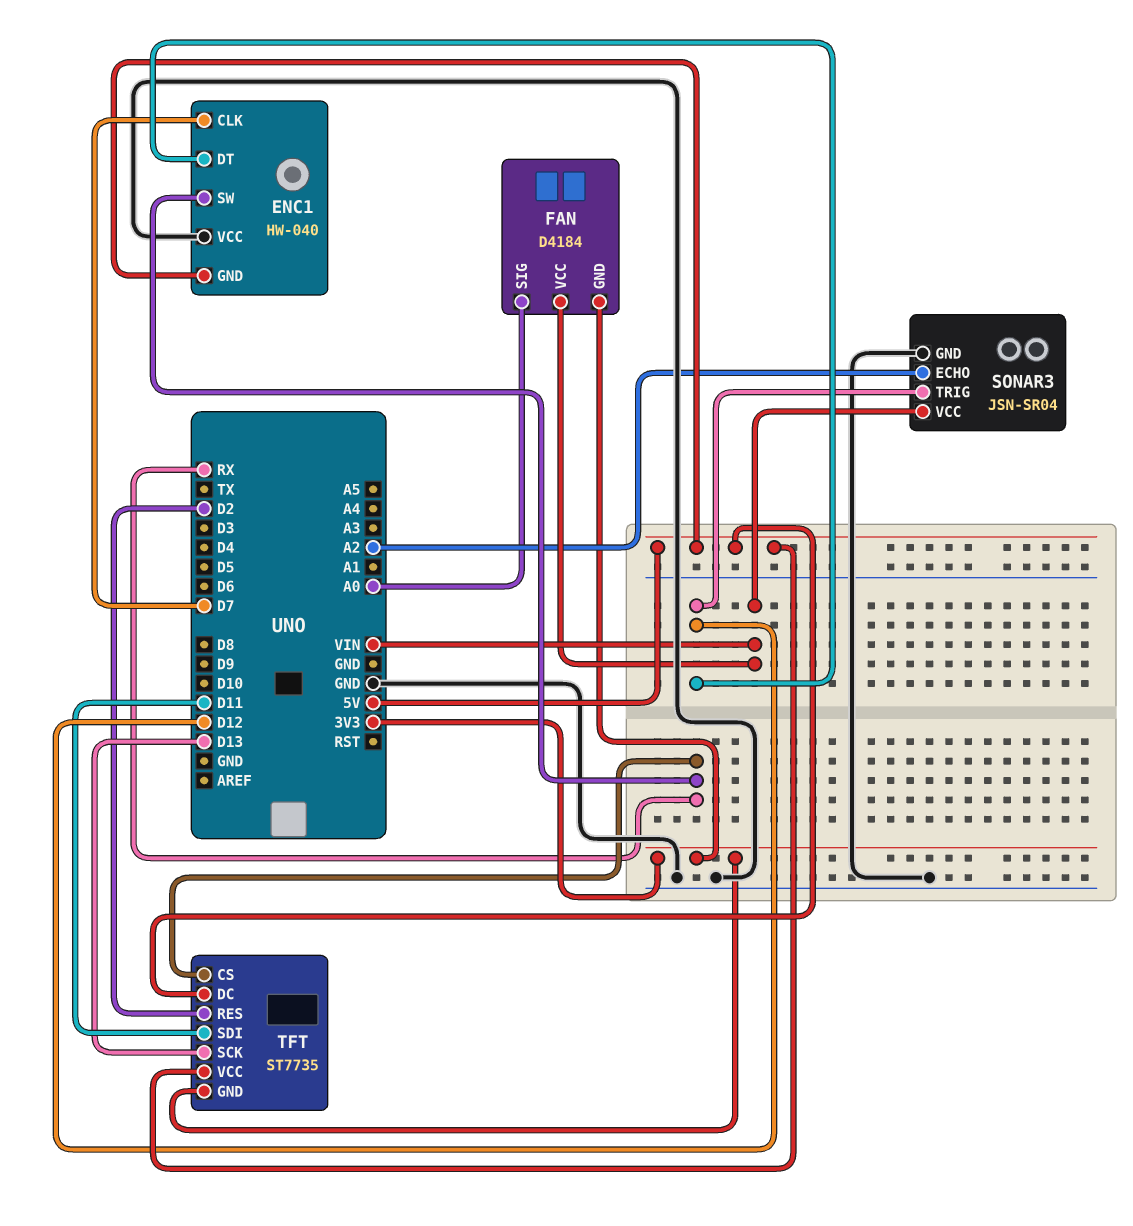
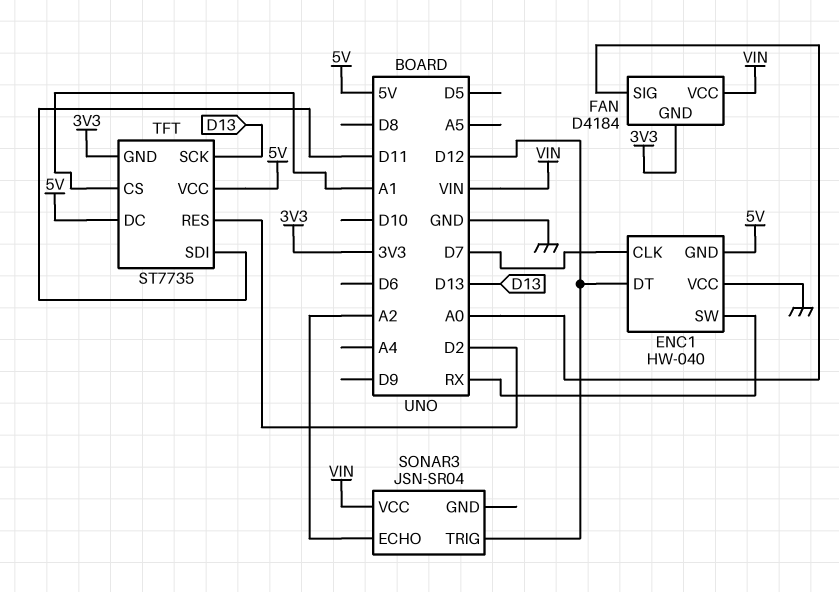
SONAR3 pin GND: GND -> none
TFT pin CS: RX -> A1

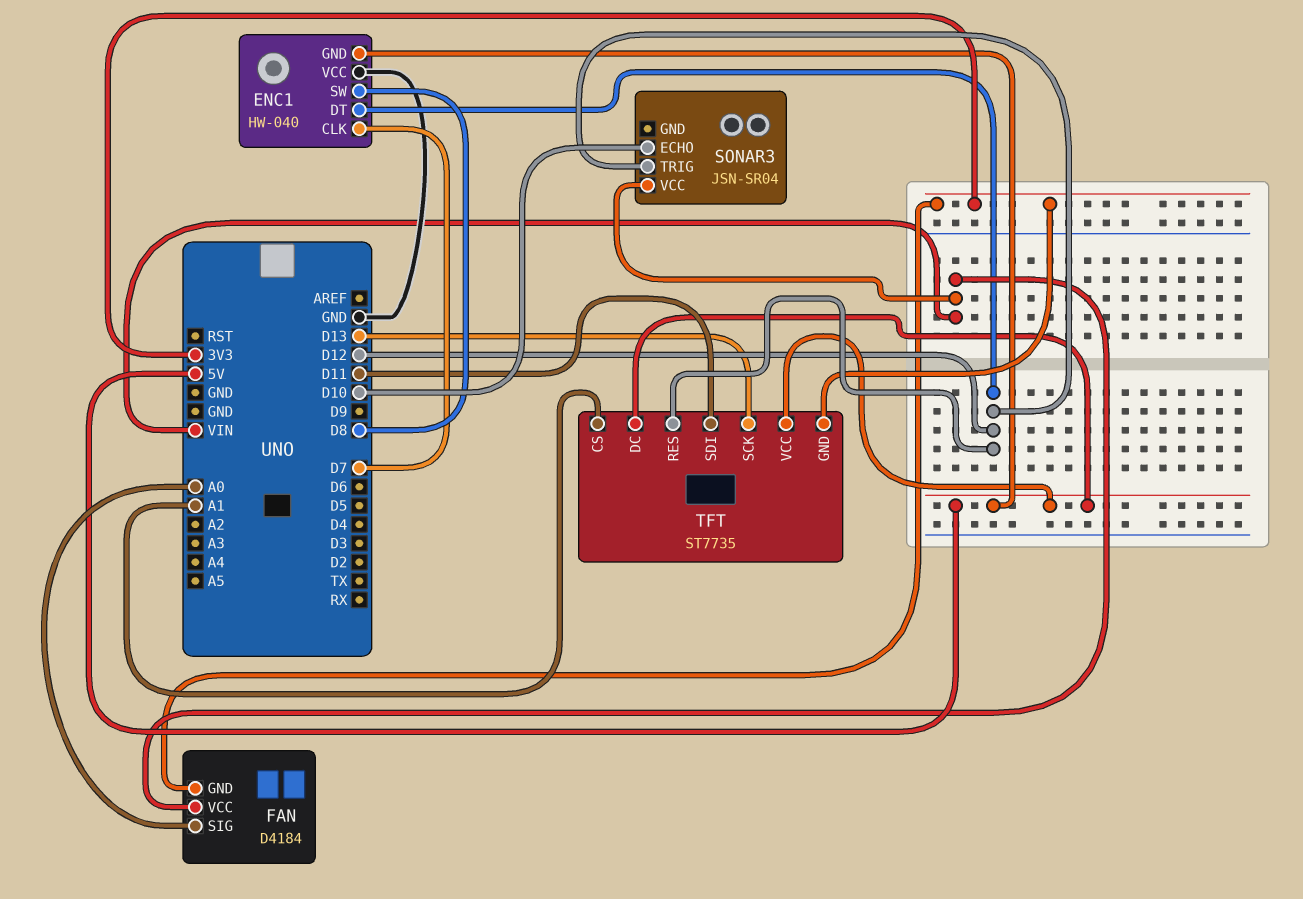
ENC1 pin SW: RX -> D8
SONAR3 pin ECHO: A2 -> D10
TFT pin RES: D2 -> D12

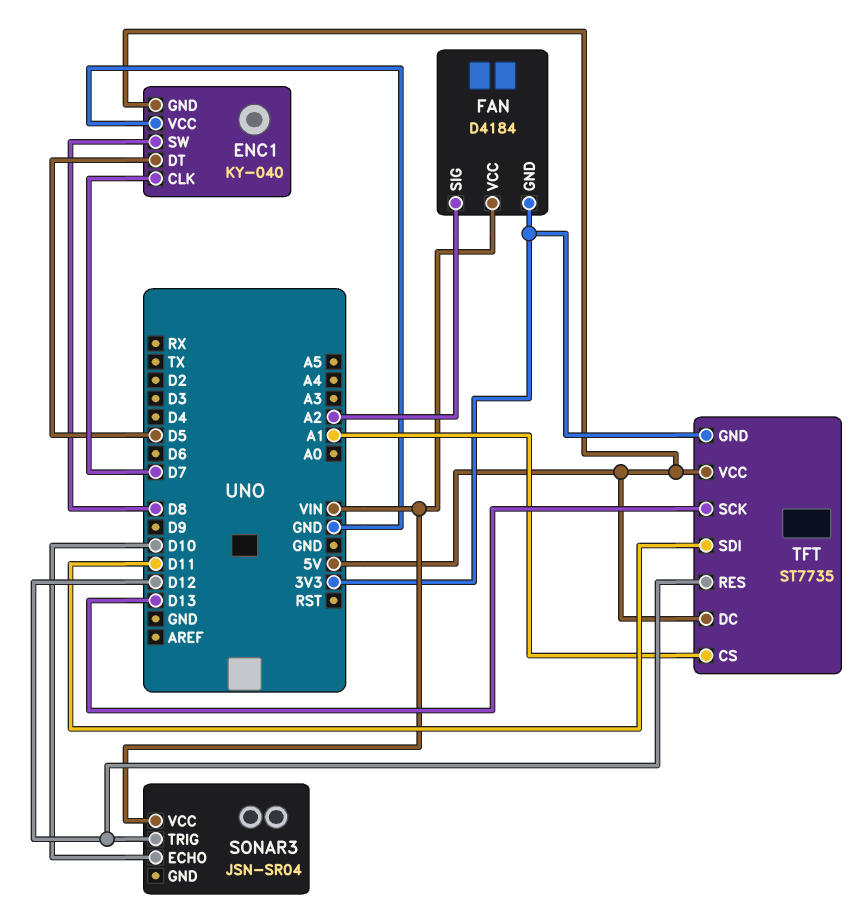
ENC1: HW-040 -> KY-040
ENC1 pin DT: D12 -> D5
FAN pin SIG: A0 -> A2

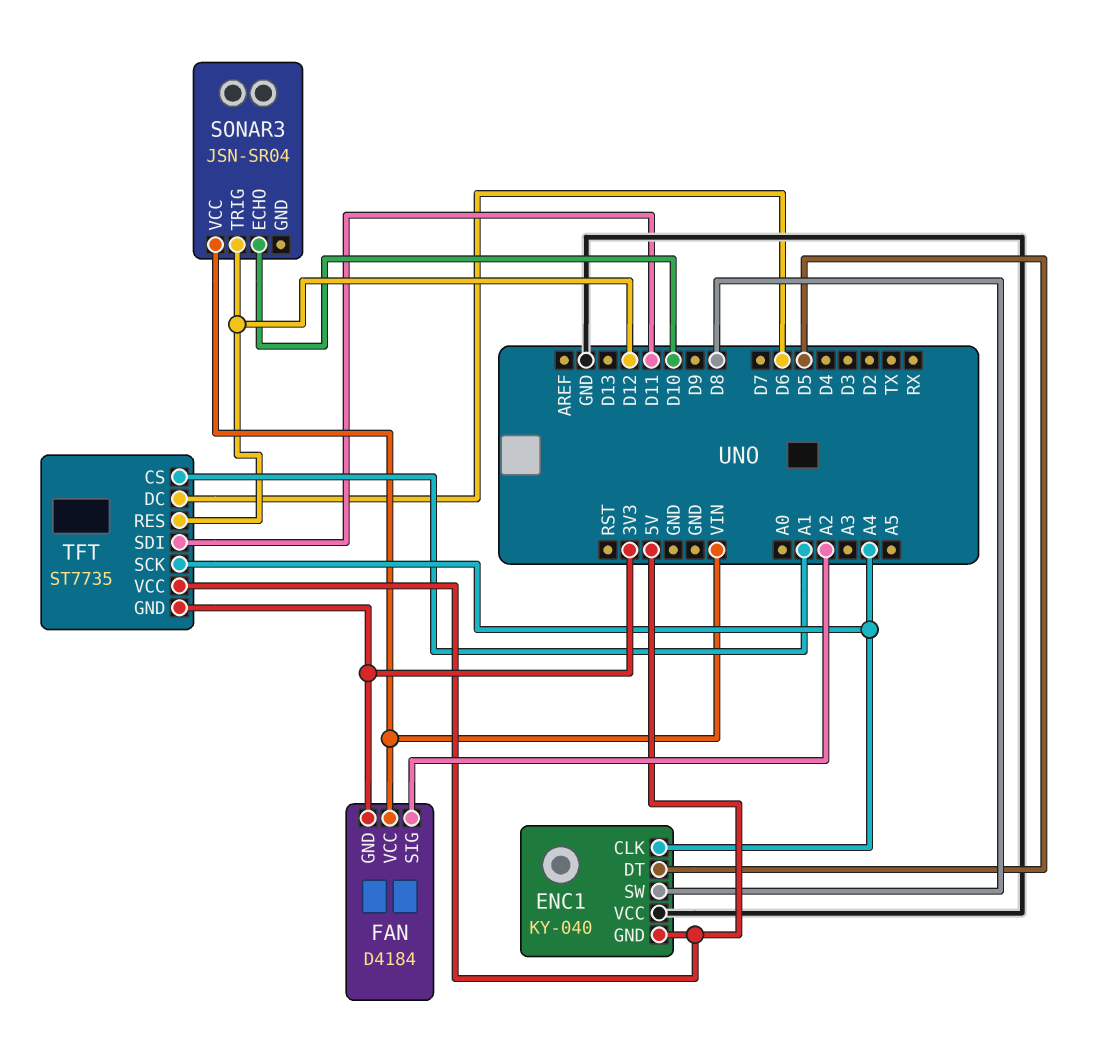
ENC1 pin CLK: D7 -> A4
TFT pin DC: 5V -> D6
TFT pin SCK: D13 -> A4

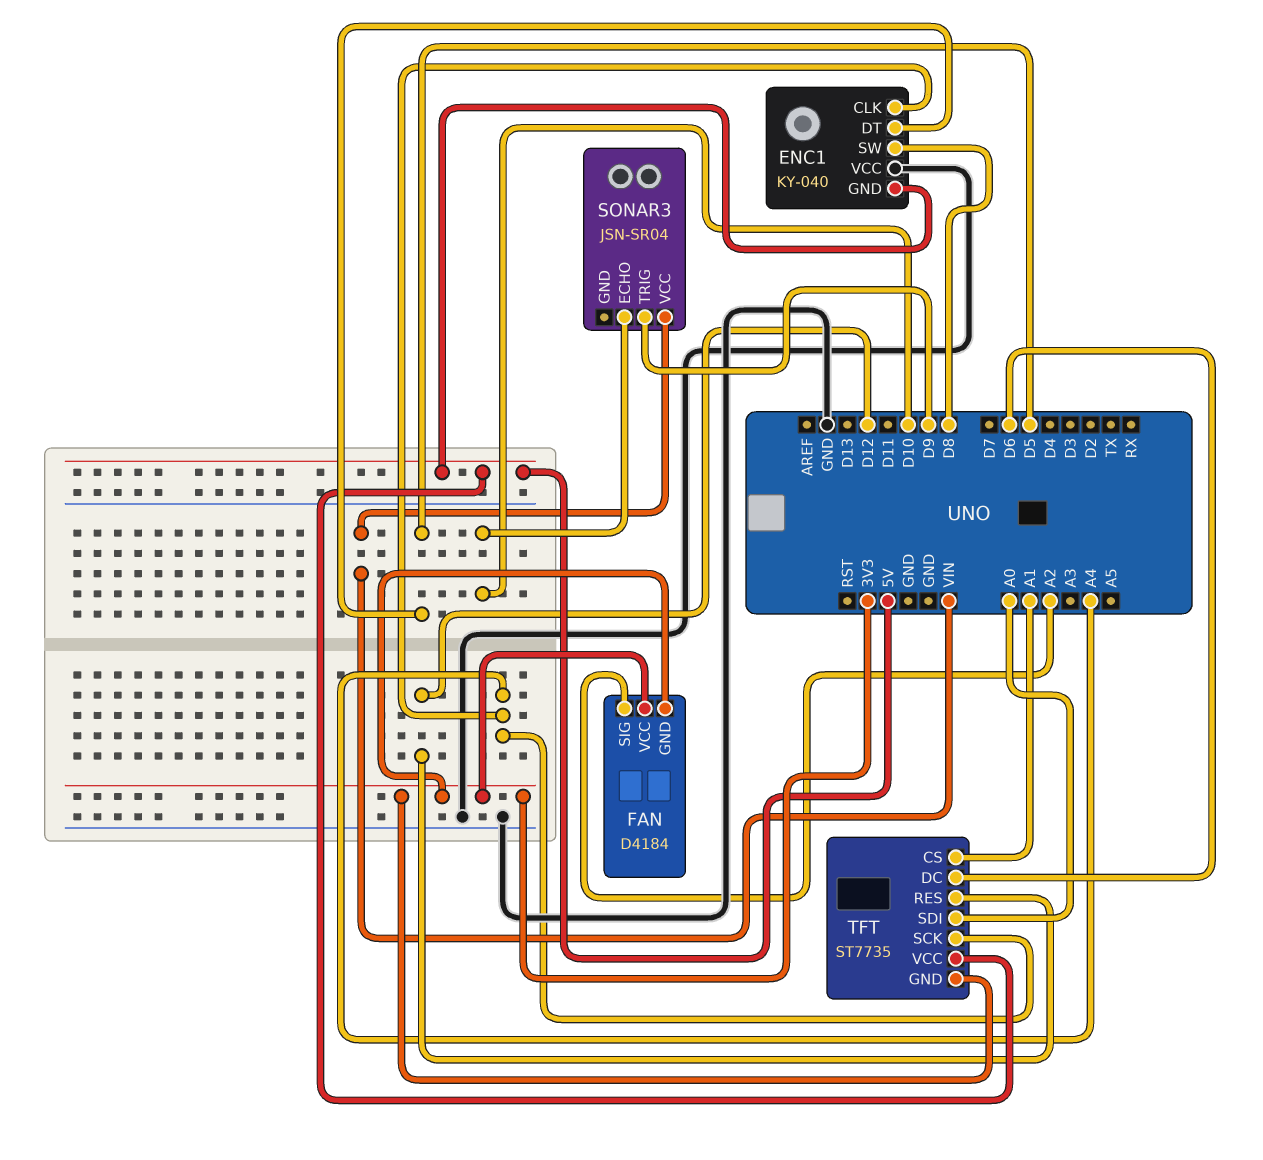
FAN pin VCC: VIN -> 3V3
SONAR3 pin TRIG: D12 -> D9
TFT pin SDI: D11 -> A0

